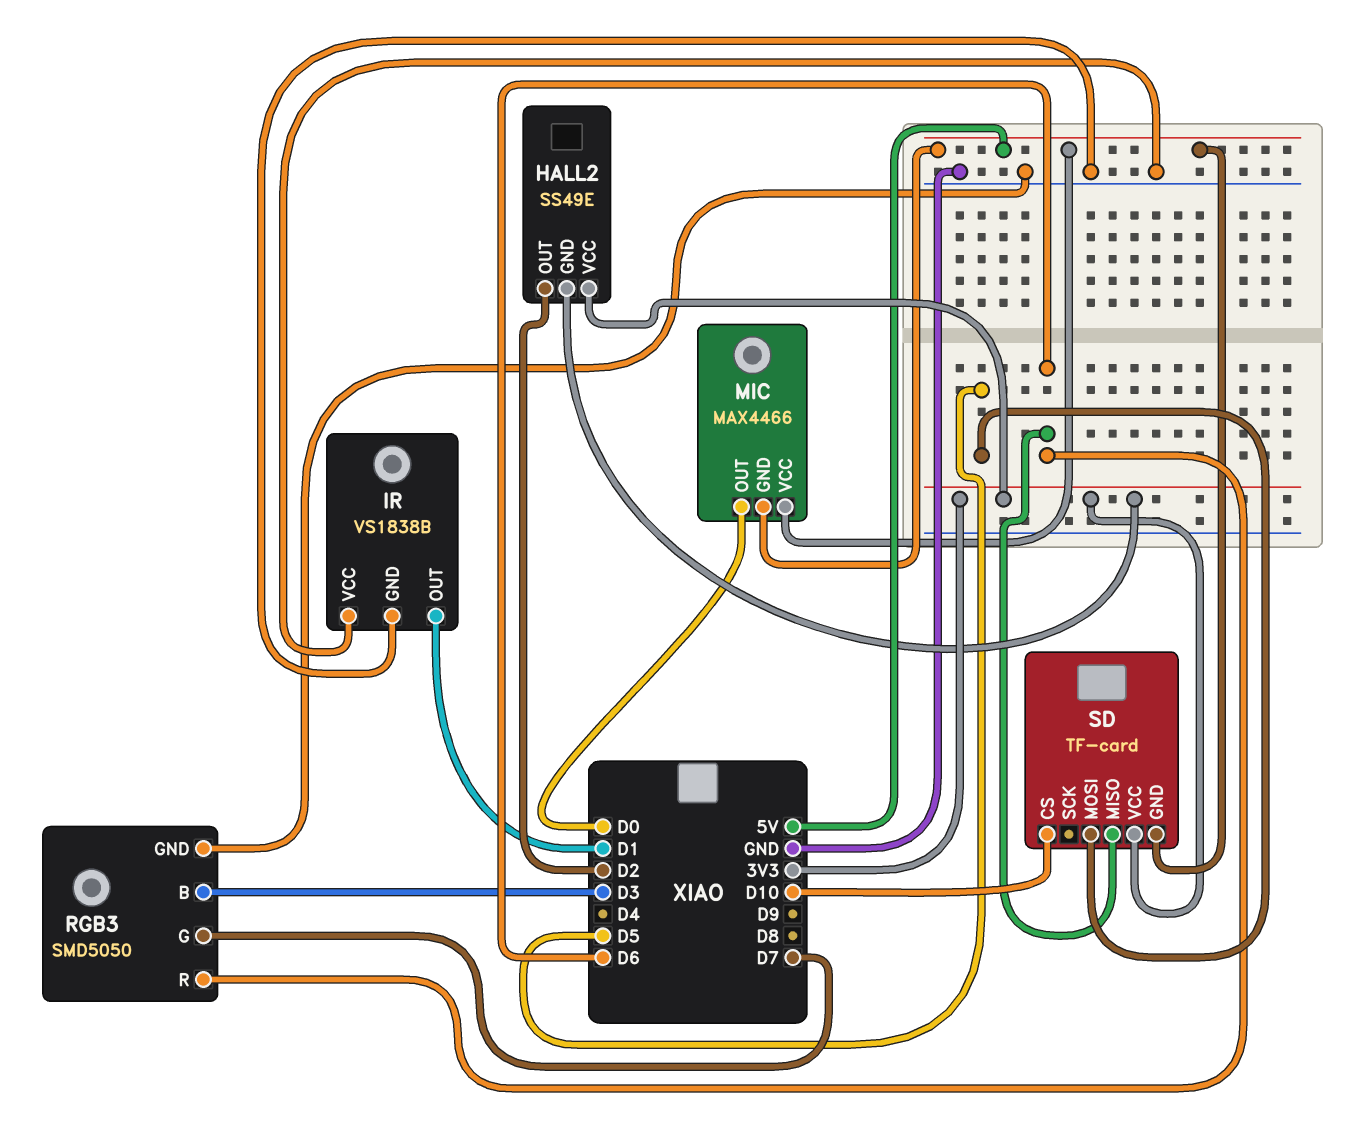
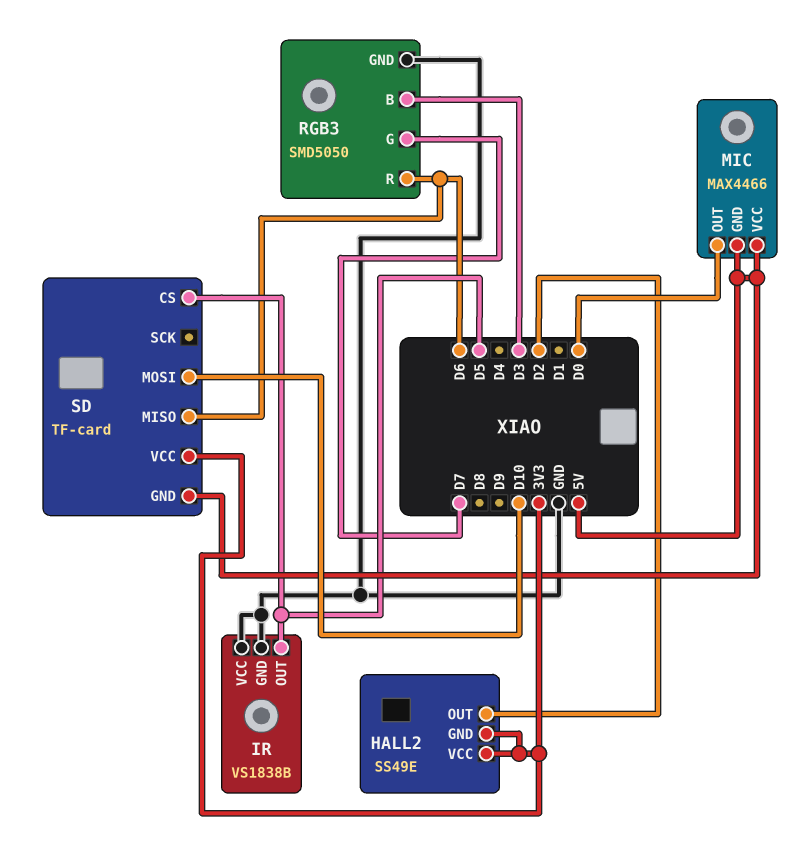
IR pin OUT: D1 -> D5
SD pin CS: D10 -> D5
SD pin MOSI: D5 -> D10

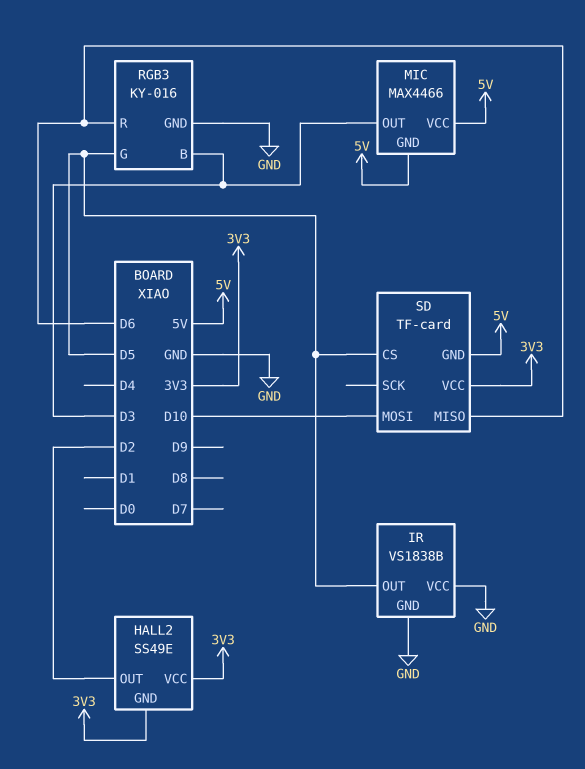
MIC pin OUT: D0 -> D3
RGB3: SMD5050 -> KY-016
RGB3 pin G: D7 -> D5

